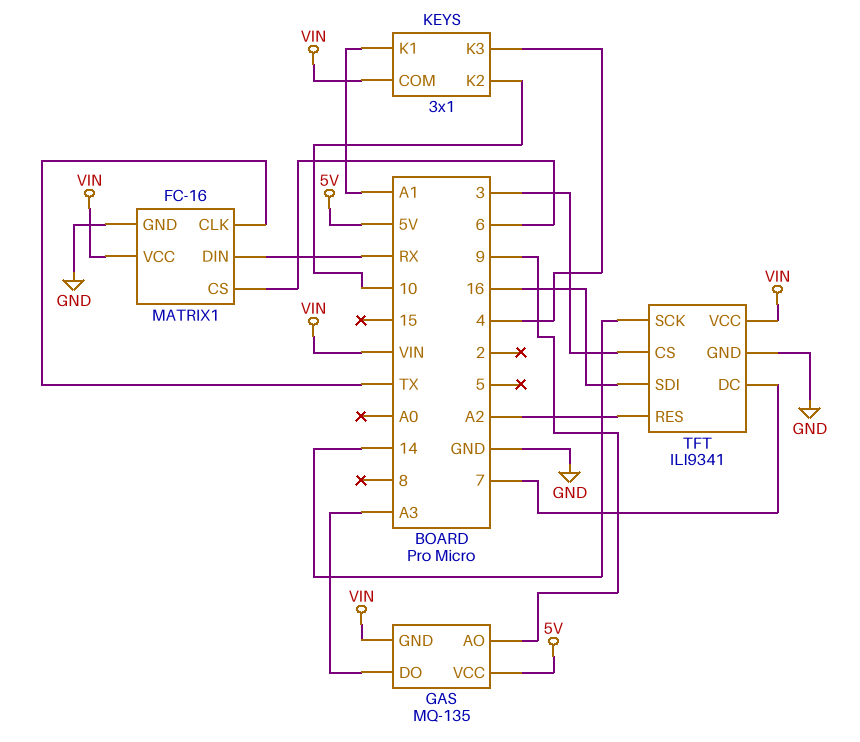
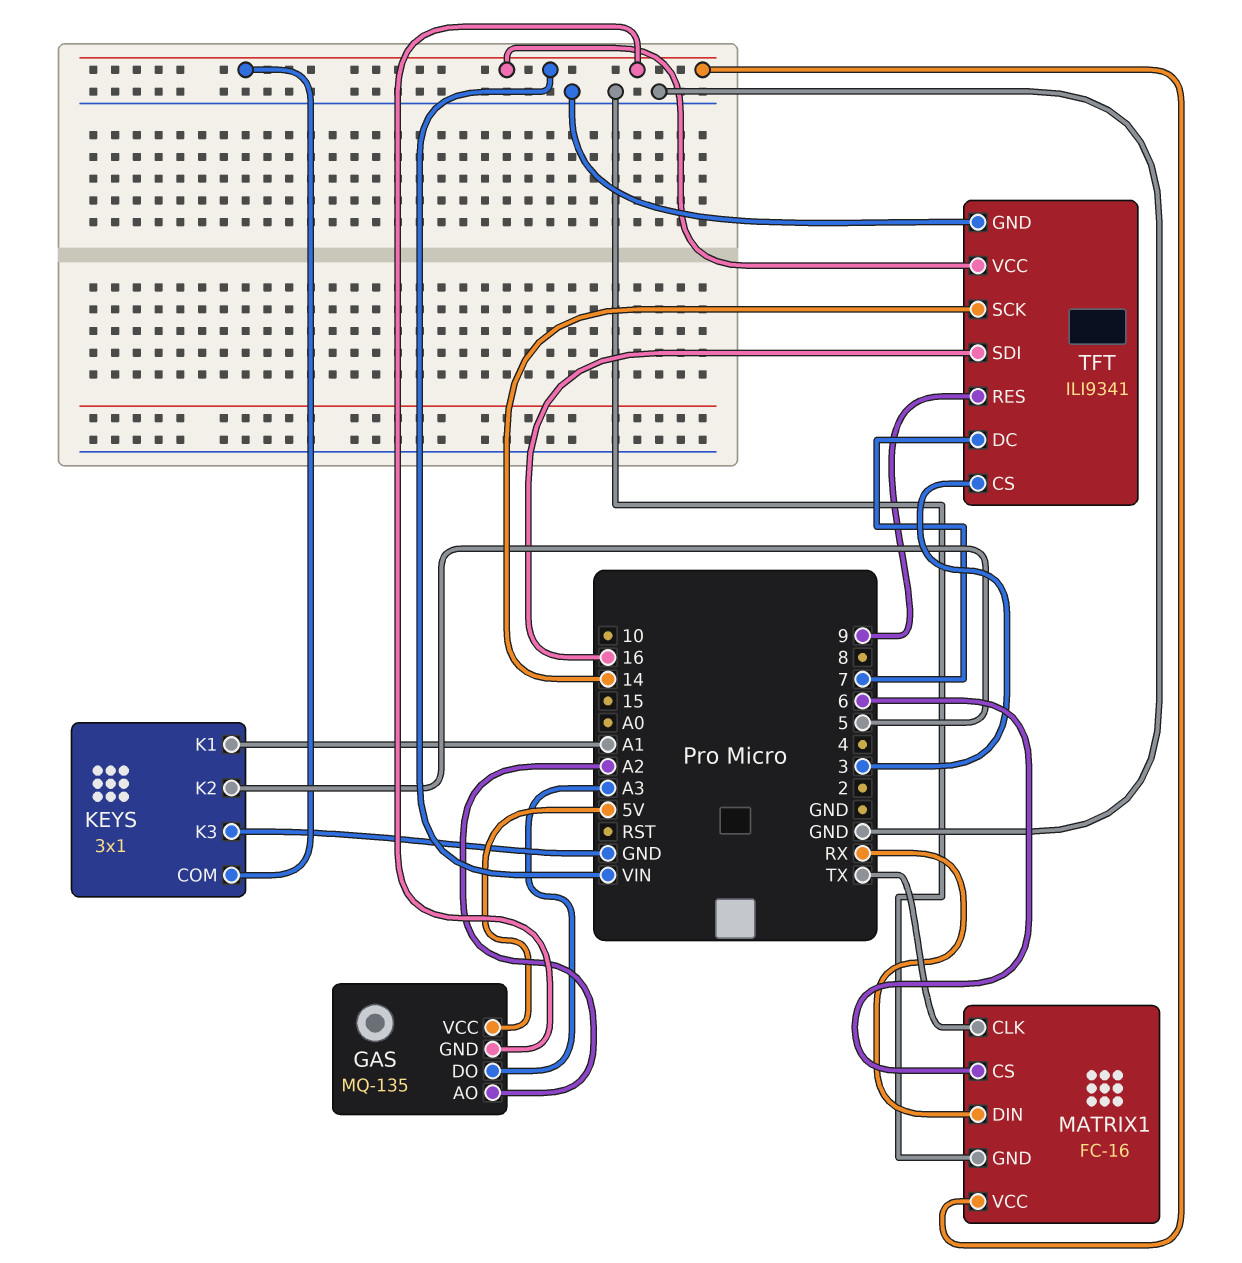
GAS pin AO: 9 -> A2
KEYS pin K2: 10 -> 5
KEYS pin K3: 4 -> GND
TFT pin RES: A2 -> 9

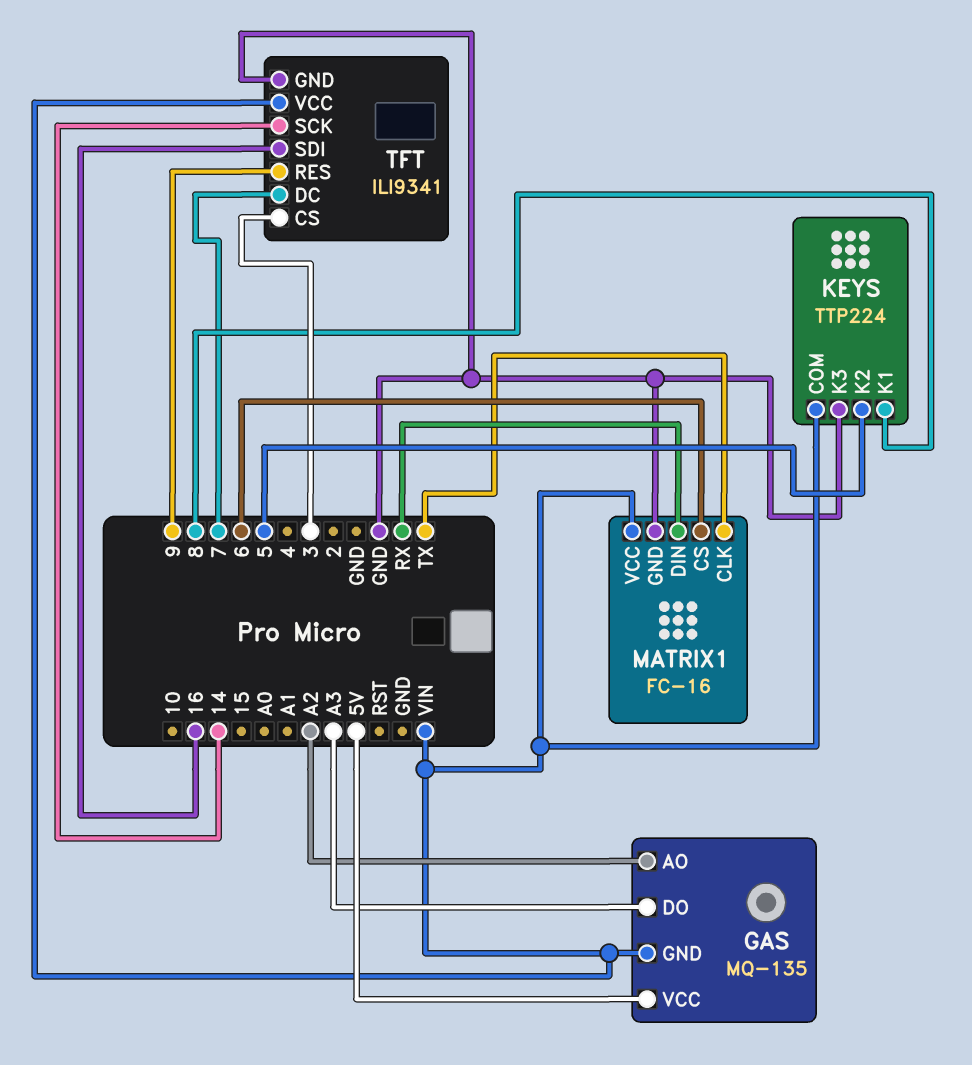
KEYS: 3x1 -> TTP224
KEYS pin K1: A1 -> 8

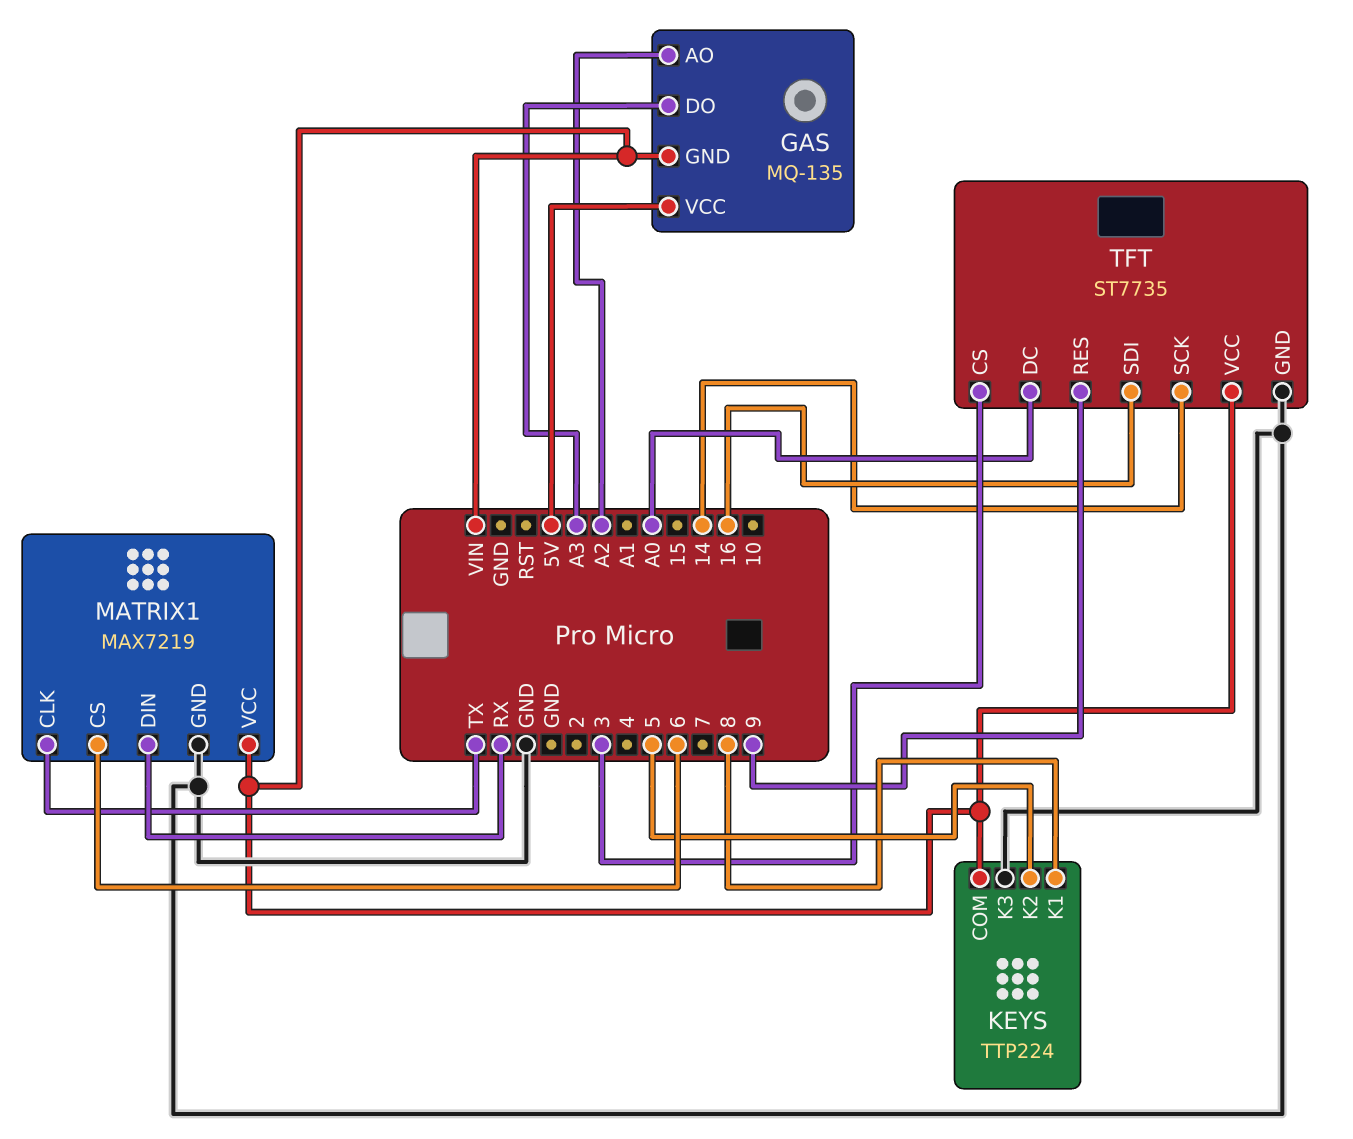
MATRIX1: FC-16 -> MAX7219
TFT: ILI9341 -> ST7735
TFT pin DC: 7 -> A0

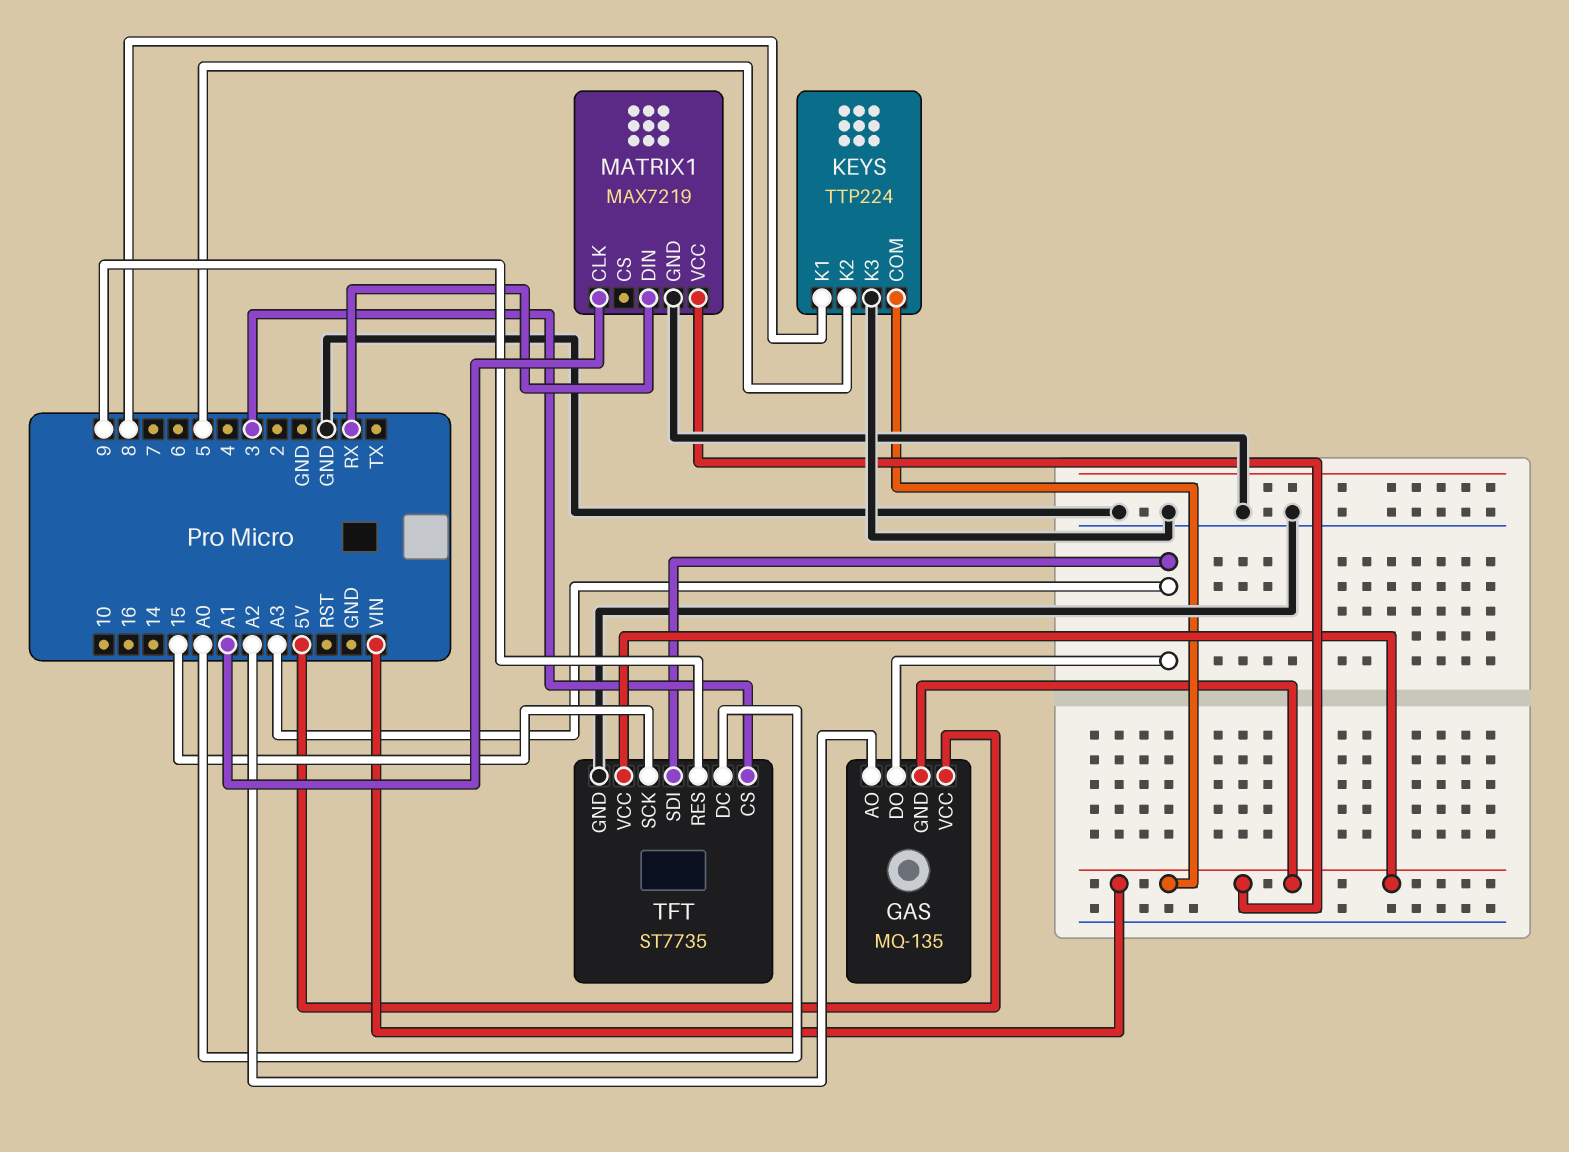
MATRIX1 pin CLK: TX -> A1
MATRIX1 pin CS: 6 -> none
TFT pin SCK: 14 -> 15
TFT pin SDI: 16 -> A3

